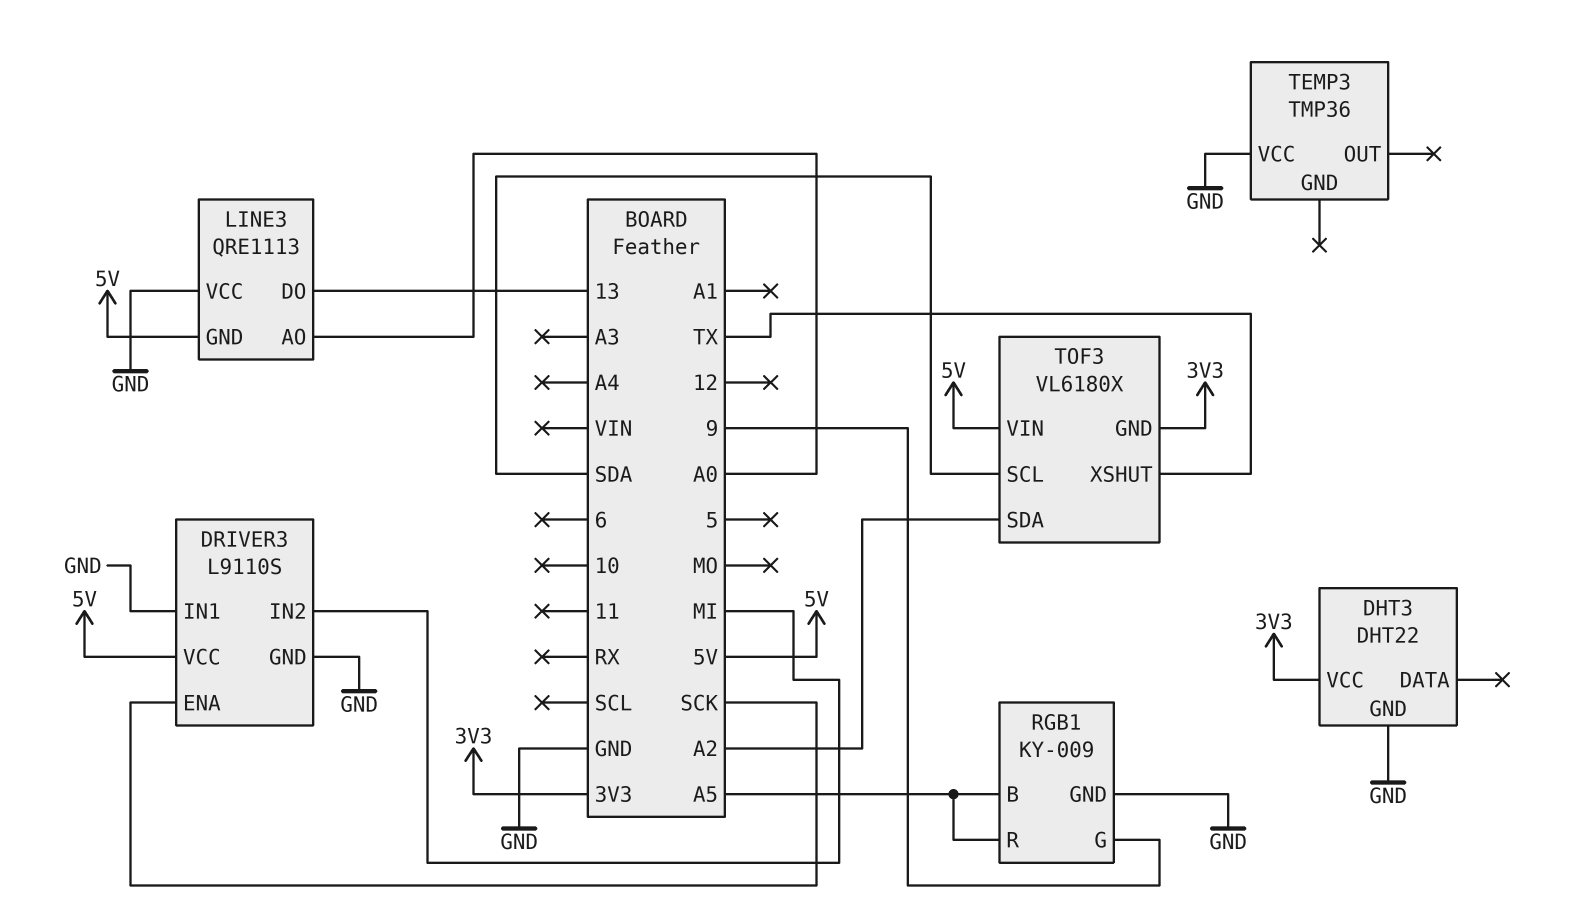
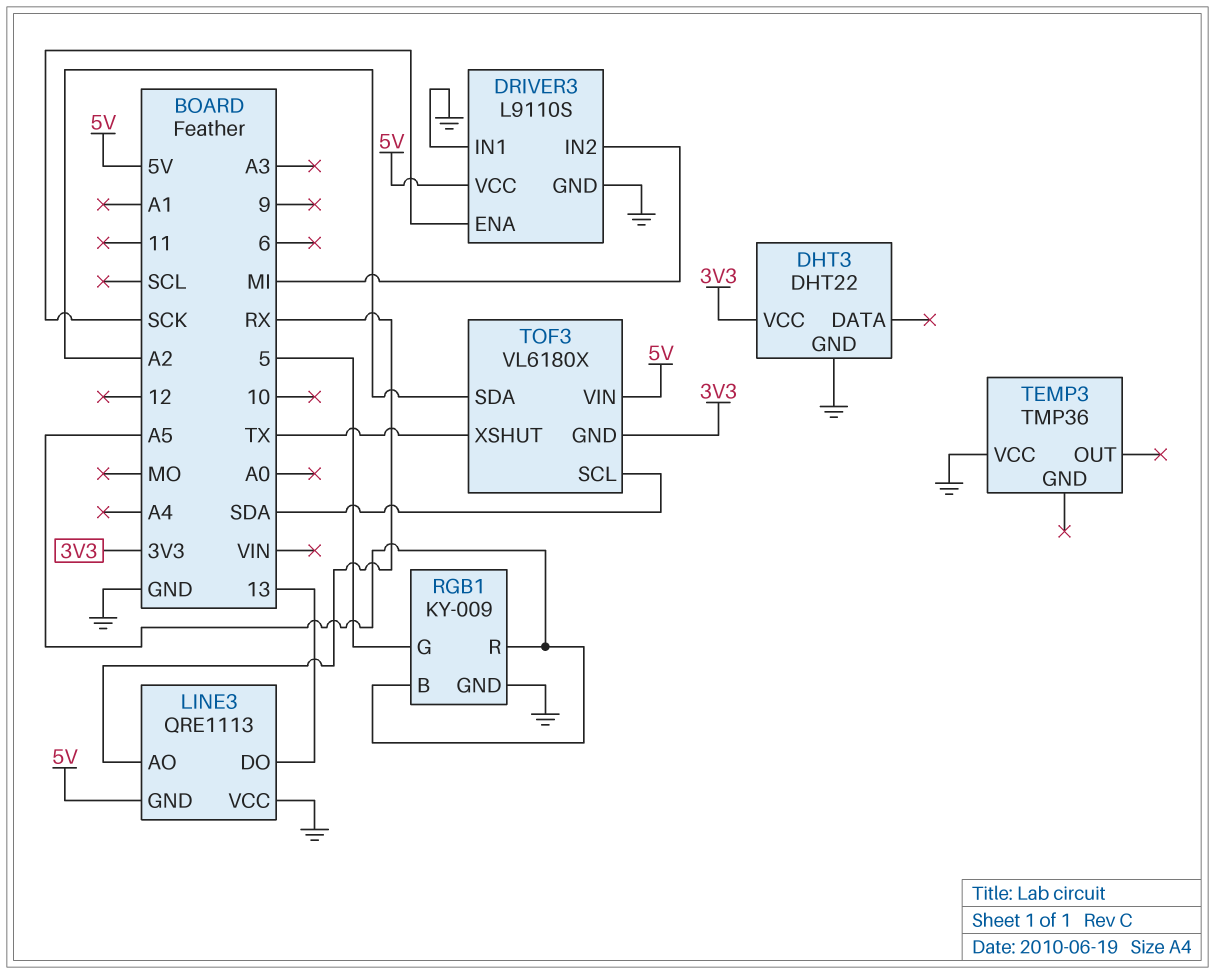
LINE3 pin AO: A0 -> RX
RGB1 pin G: 9 -> 5

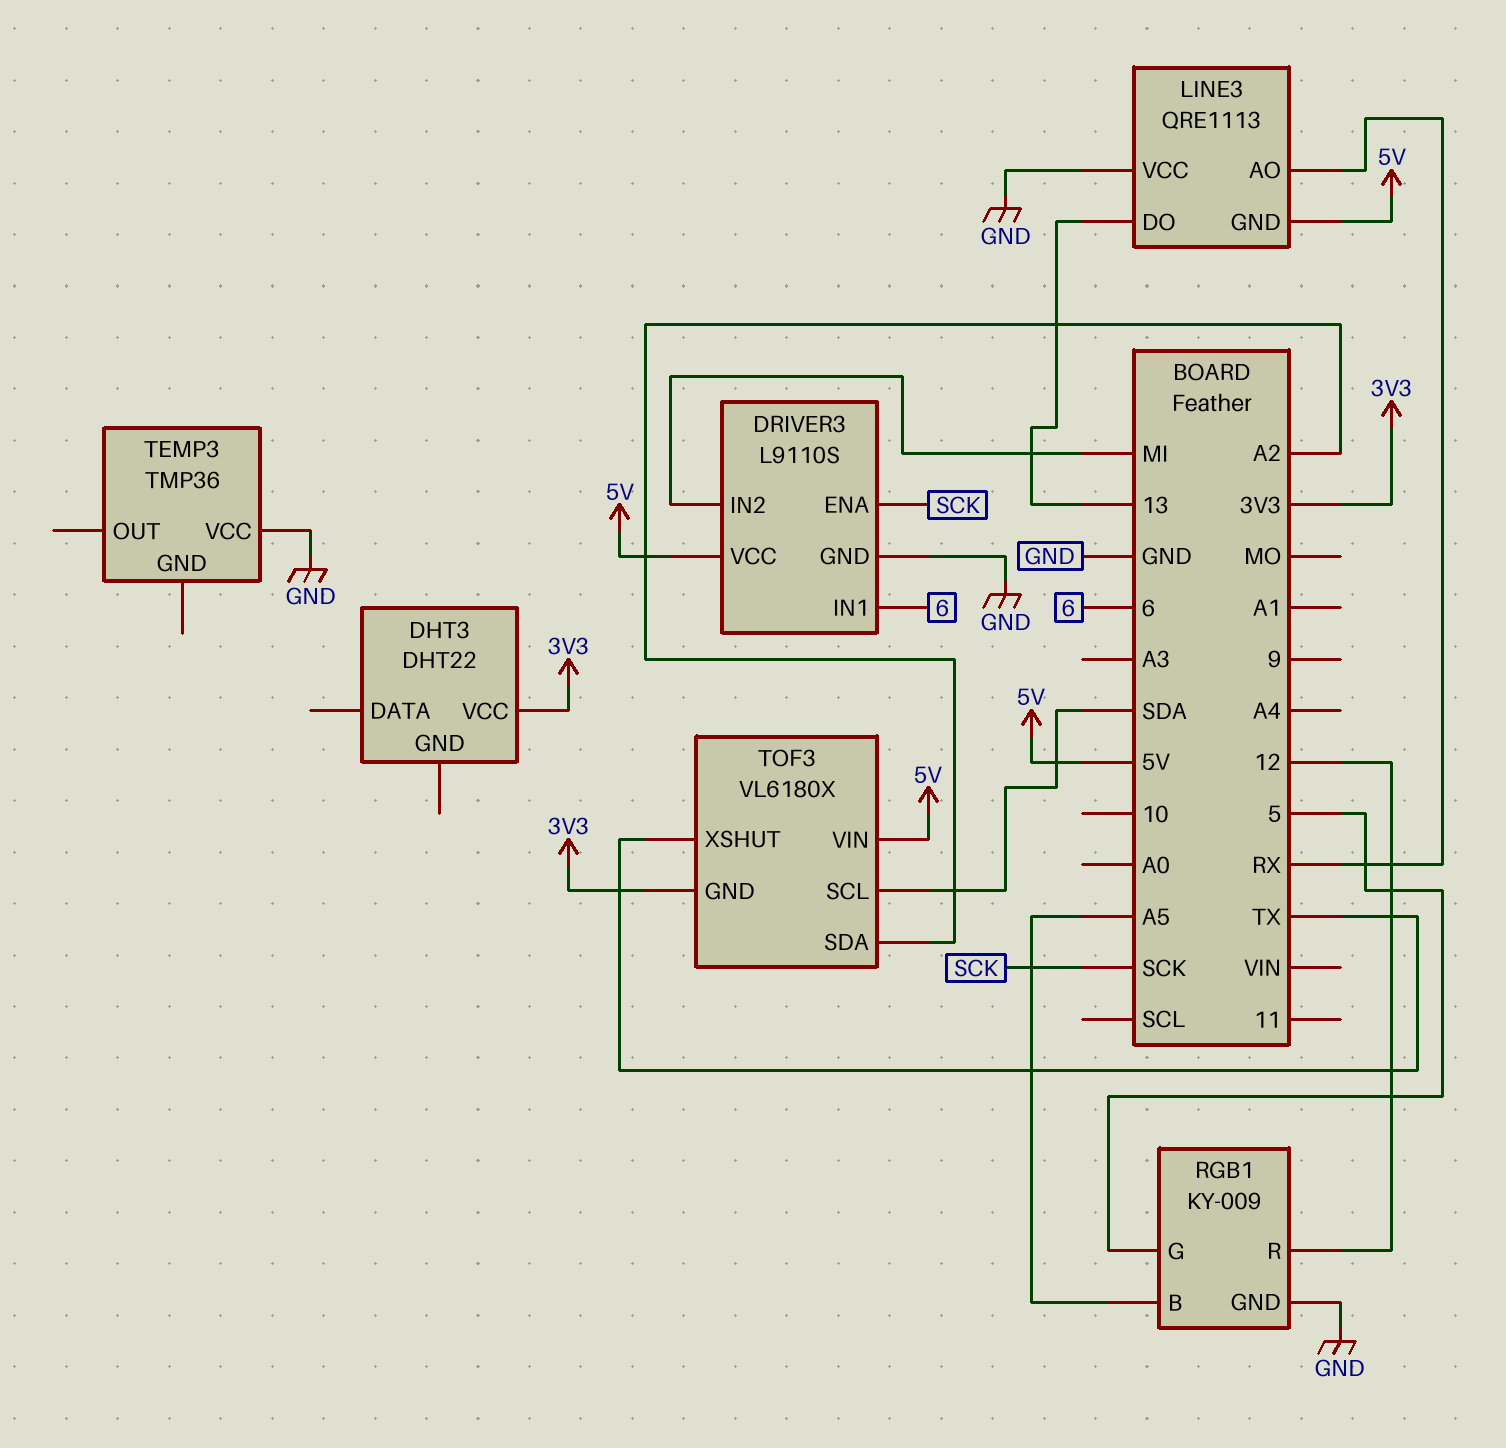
DHT3 pin GND: GND -> none
DRIVER3 pin IN1: GND -> 6
RGB1 pin R: A5 -> 12

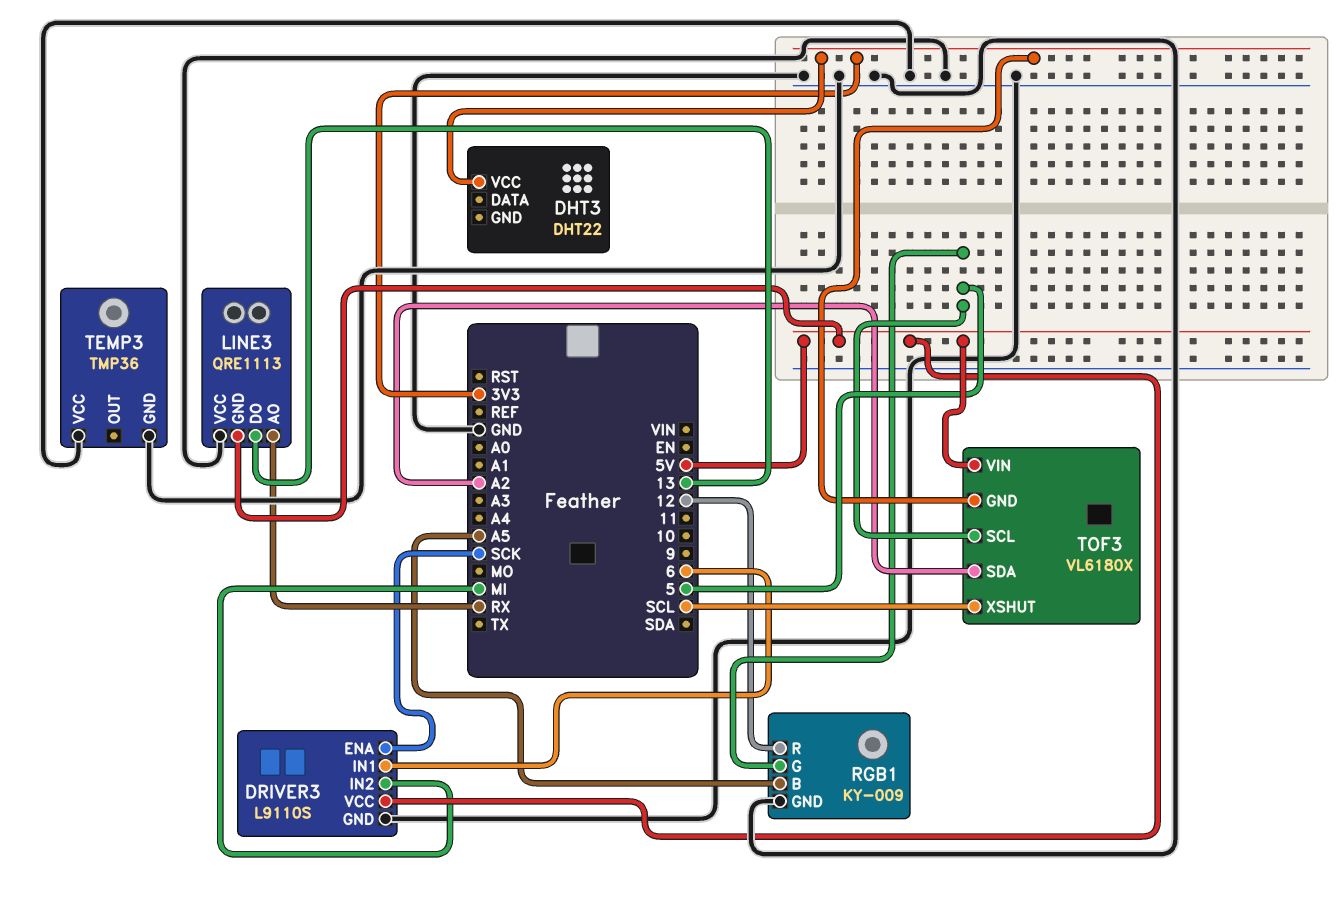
TEMP3 pin GND: none -> GND
TOF3 pin SCL: SDA -> 5
TOF3 pin XSHUT: TX -> SCL

